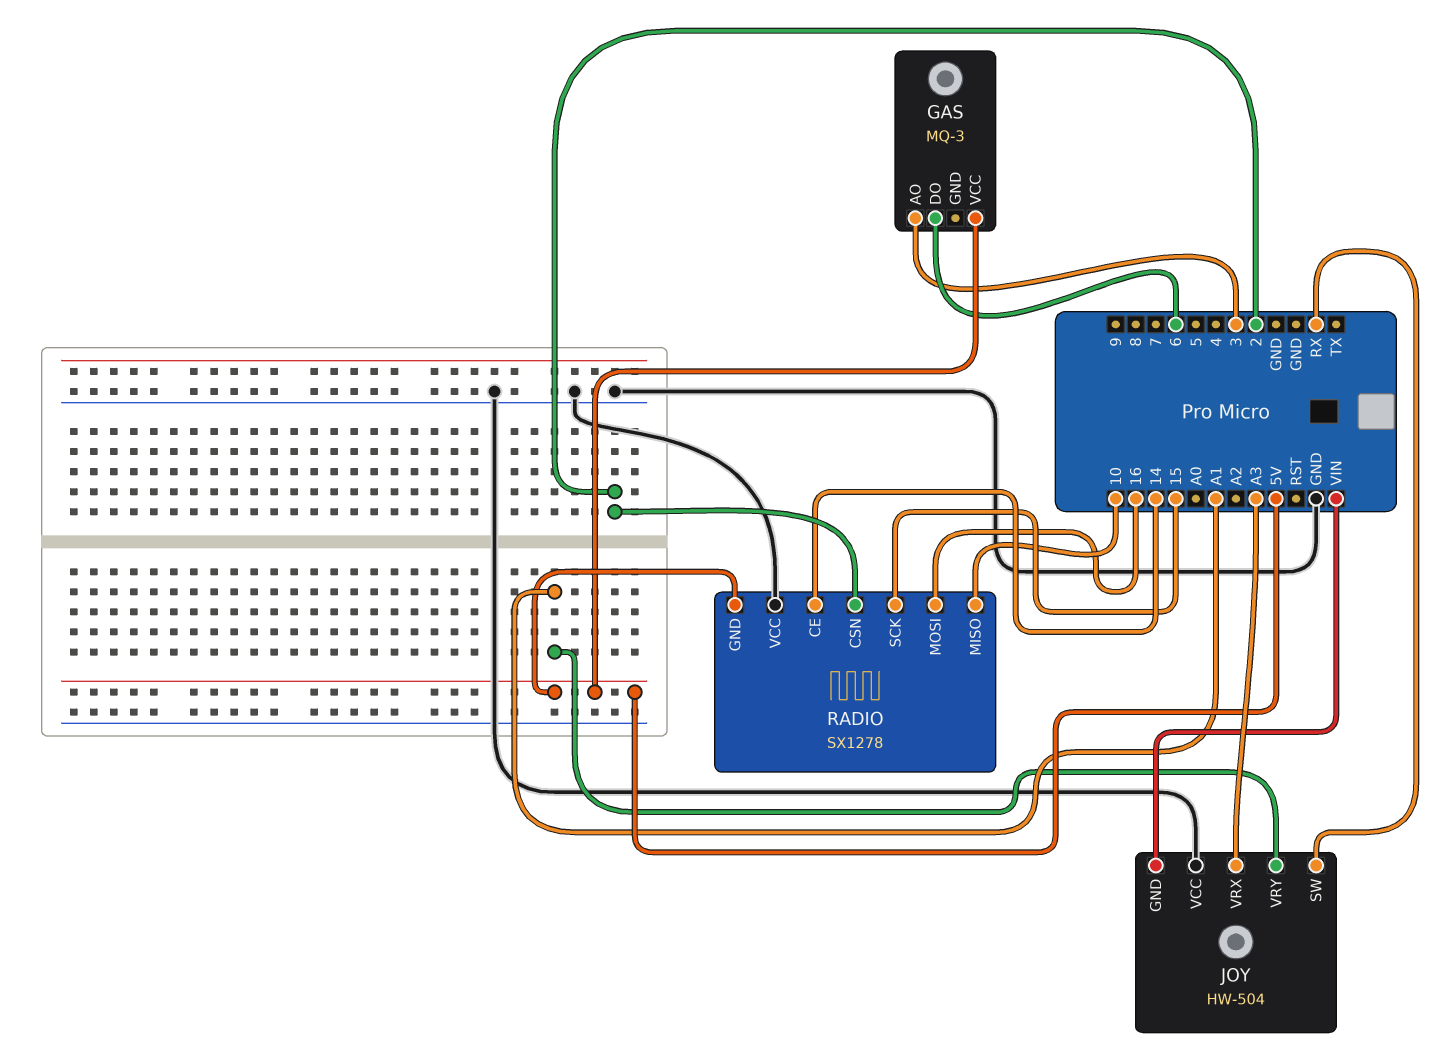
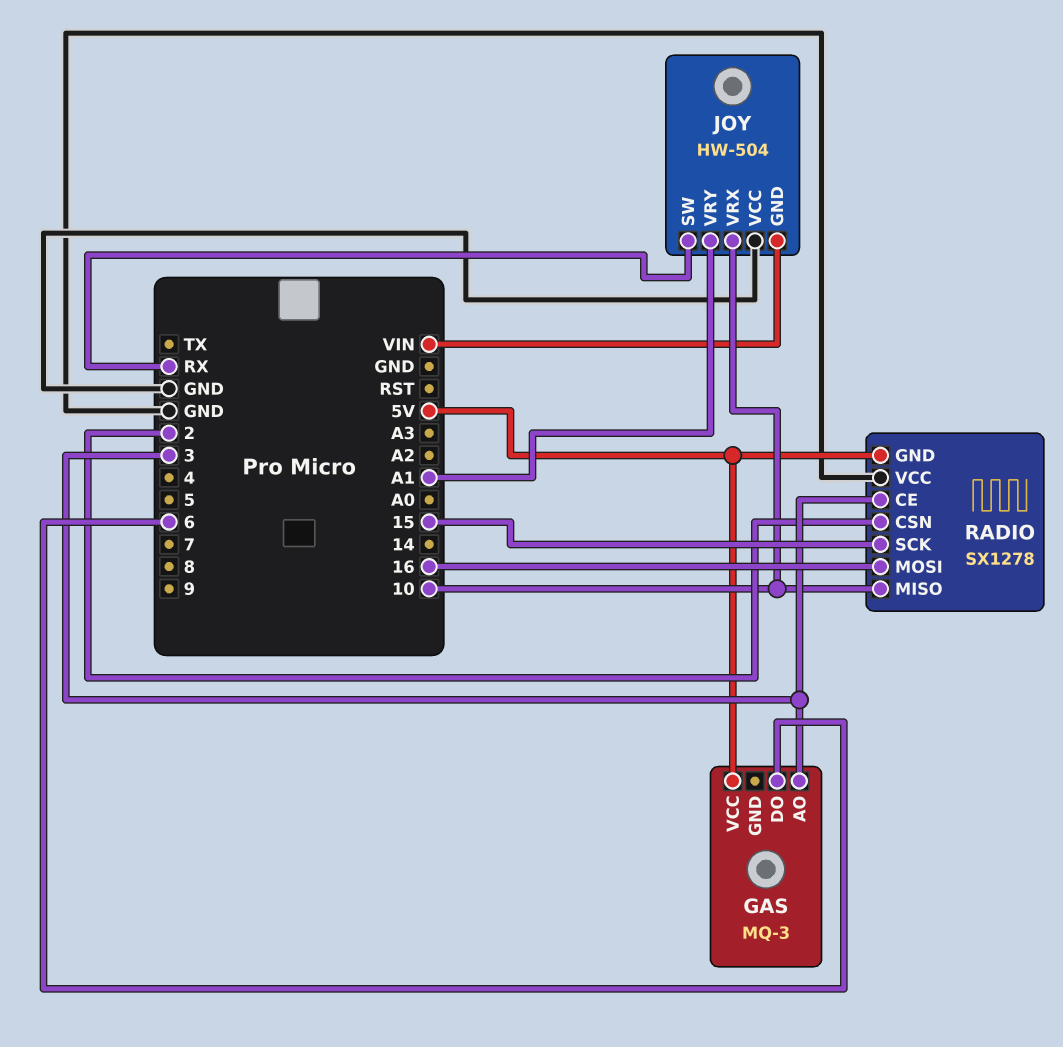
JOY pin VRX: A3 -> 10
RADIO pin CE: 14 -> 3

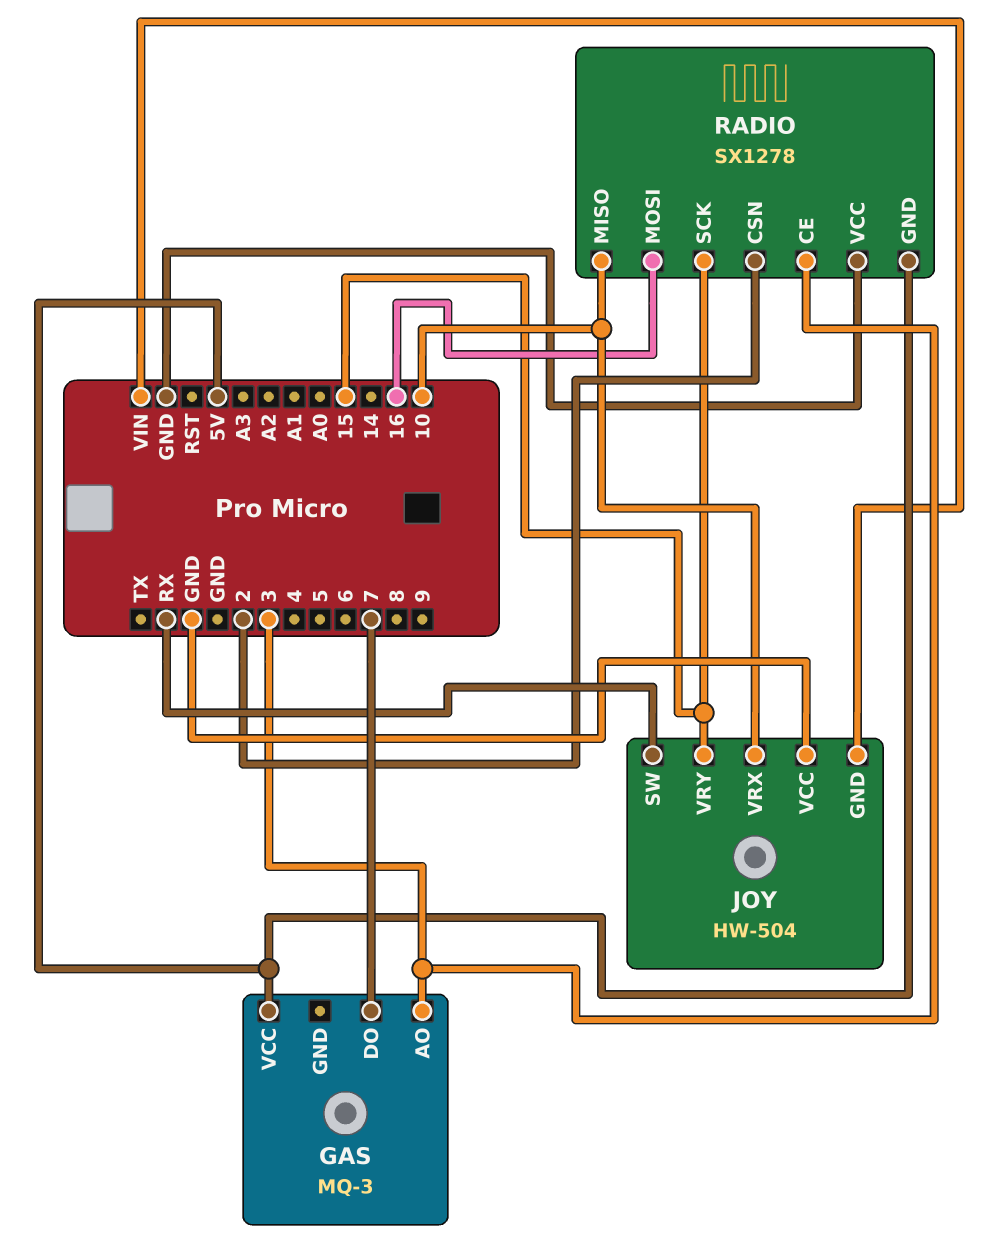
GAS pin DO: 6 -> 7
JOY pin VRY: A1 -> 15

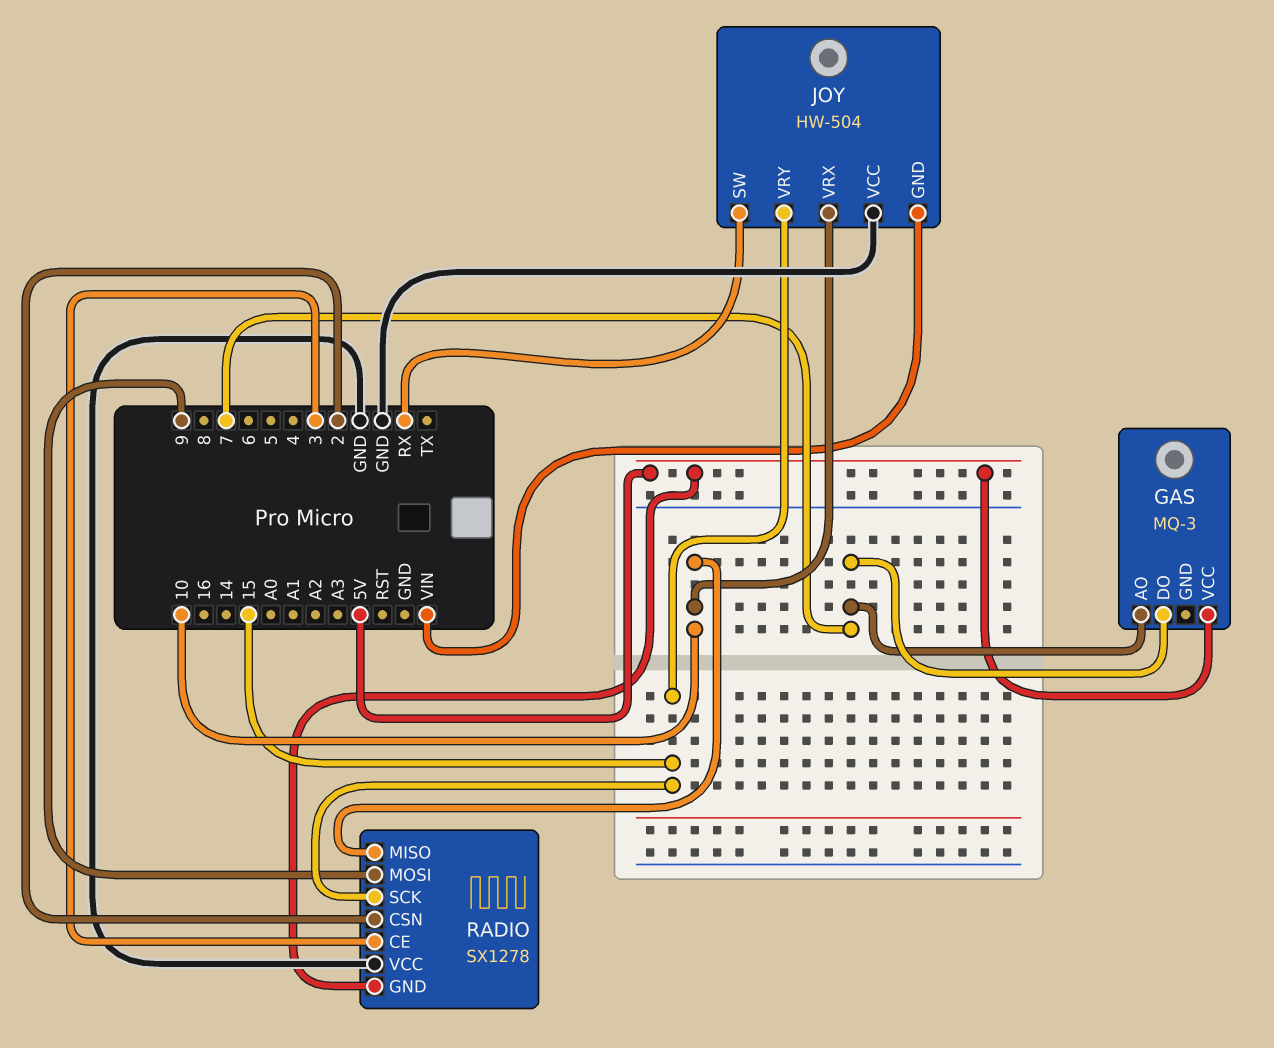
GAS pin AO: 3 -> 7
RADIO pin MOSI: 16 -> 9

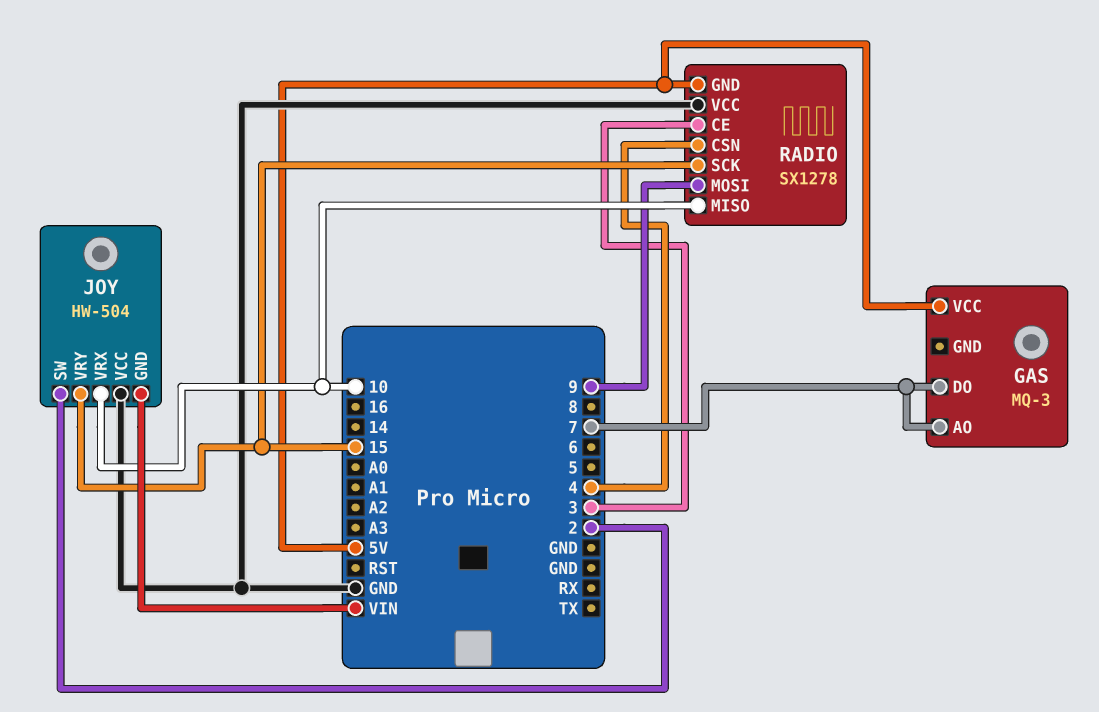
JOY pin SW: RX -> 2
RADIO pin CSN: 2 -> 4

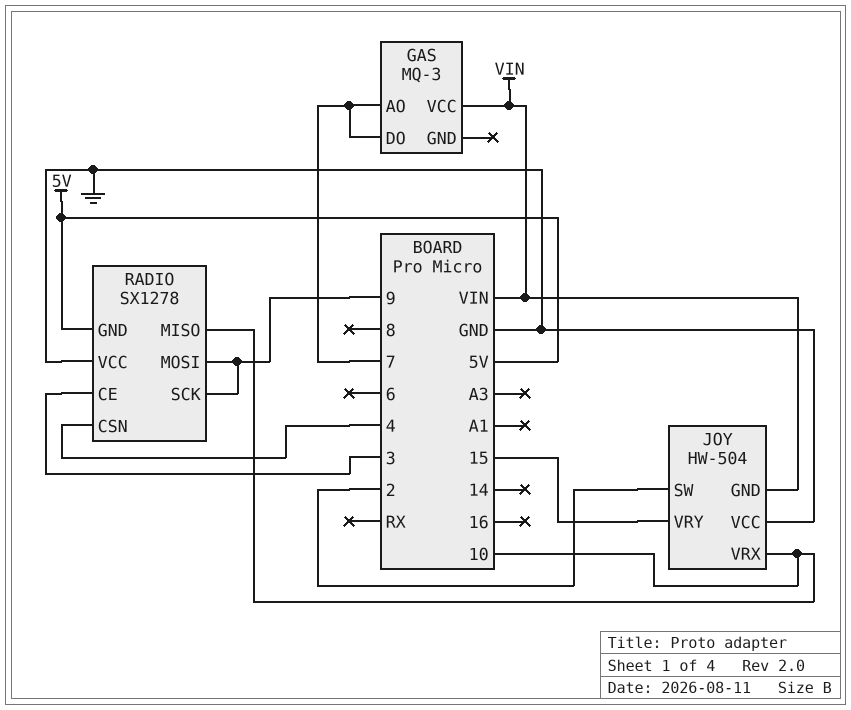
GAS pin VCC: 5V -> VIN
RADIO pin SCK: 15 -> 9

